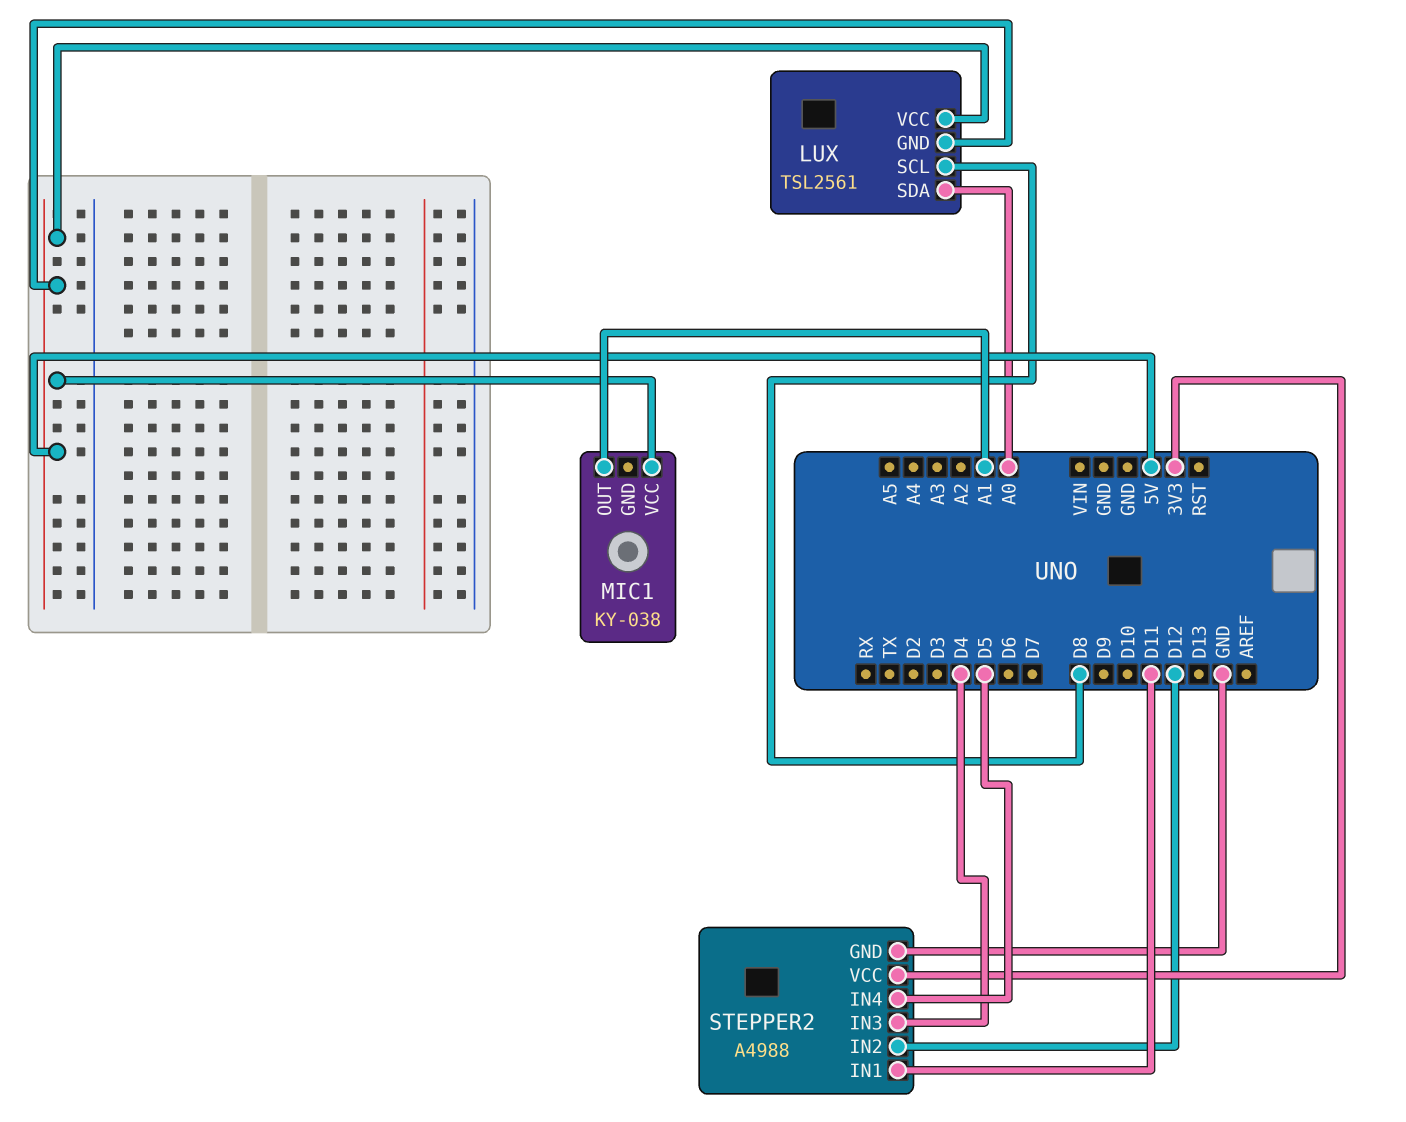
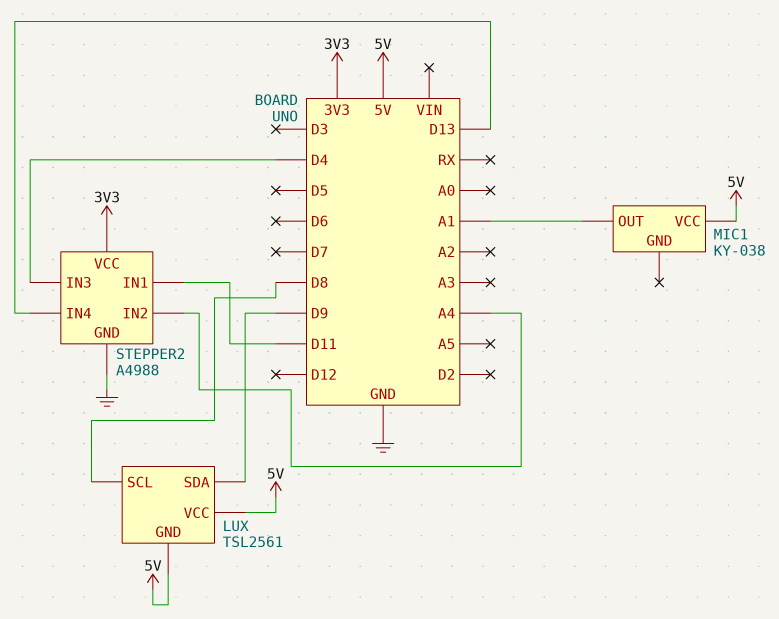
LUX pin SDA: A0 -> D9
STEPPER2 pin IN2: D12 -> A4
STEPPER2 pin IN4: D5 -> D13

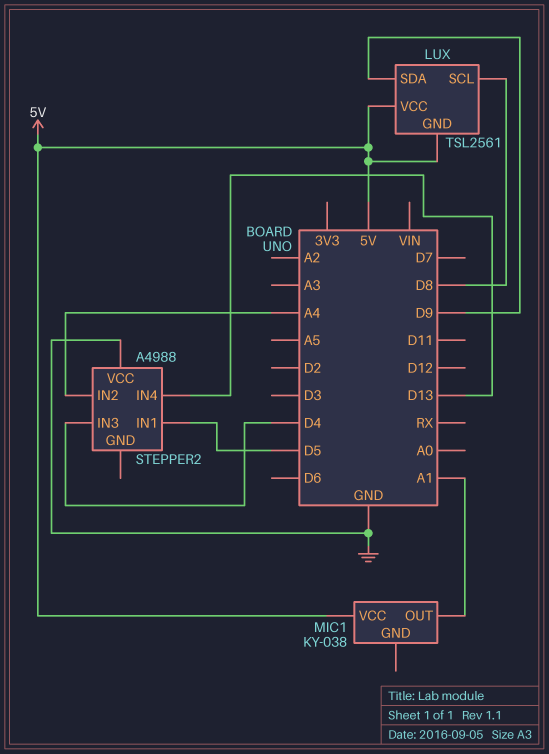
STEPPER2 pin GND: GND -> none
STEPPER2 pin IN1: D11 -> D5
STEPPER2 pin VCC: 3V3 -> GND

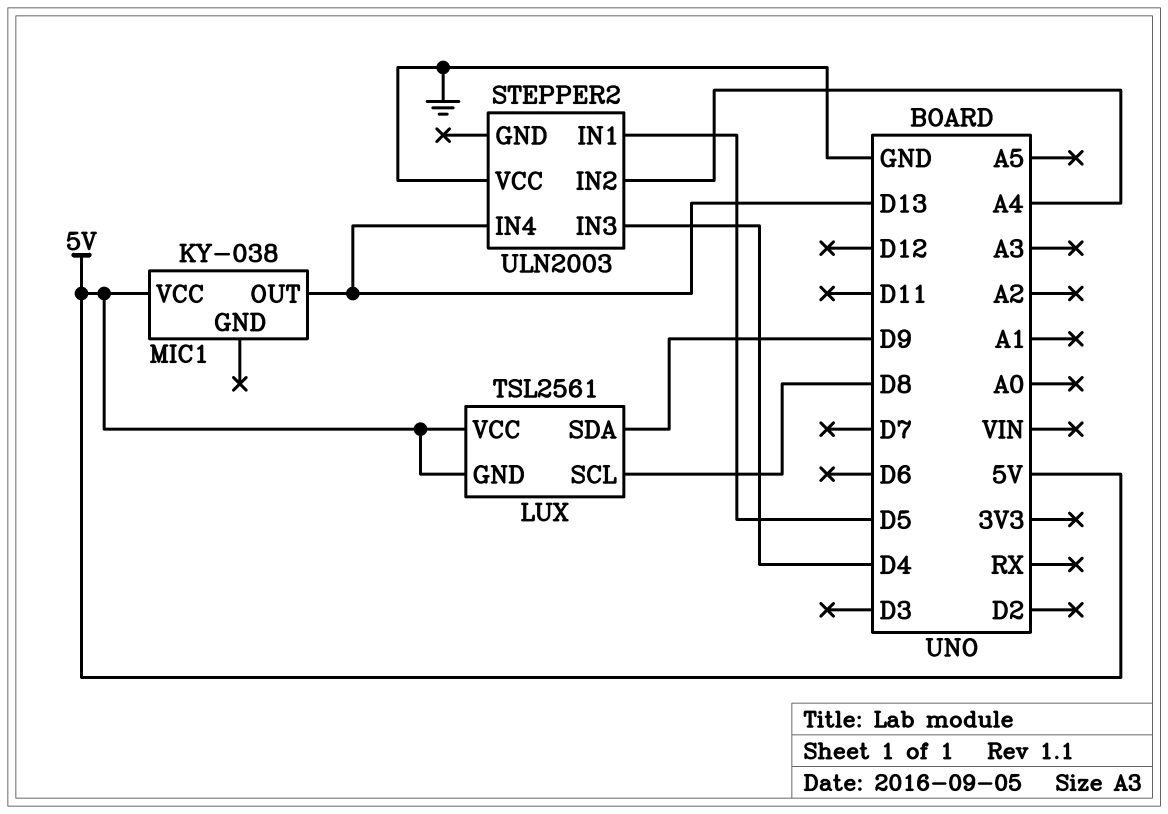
MIC1 pin OUT: A1 -> D13
STEPPER2: A4988 -> ULN2003

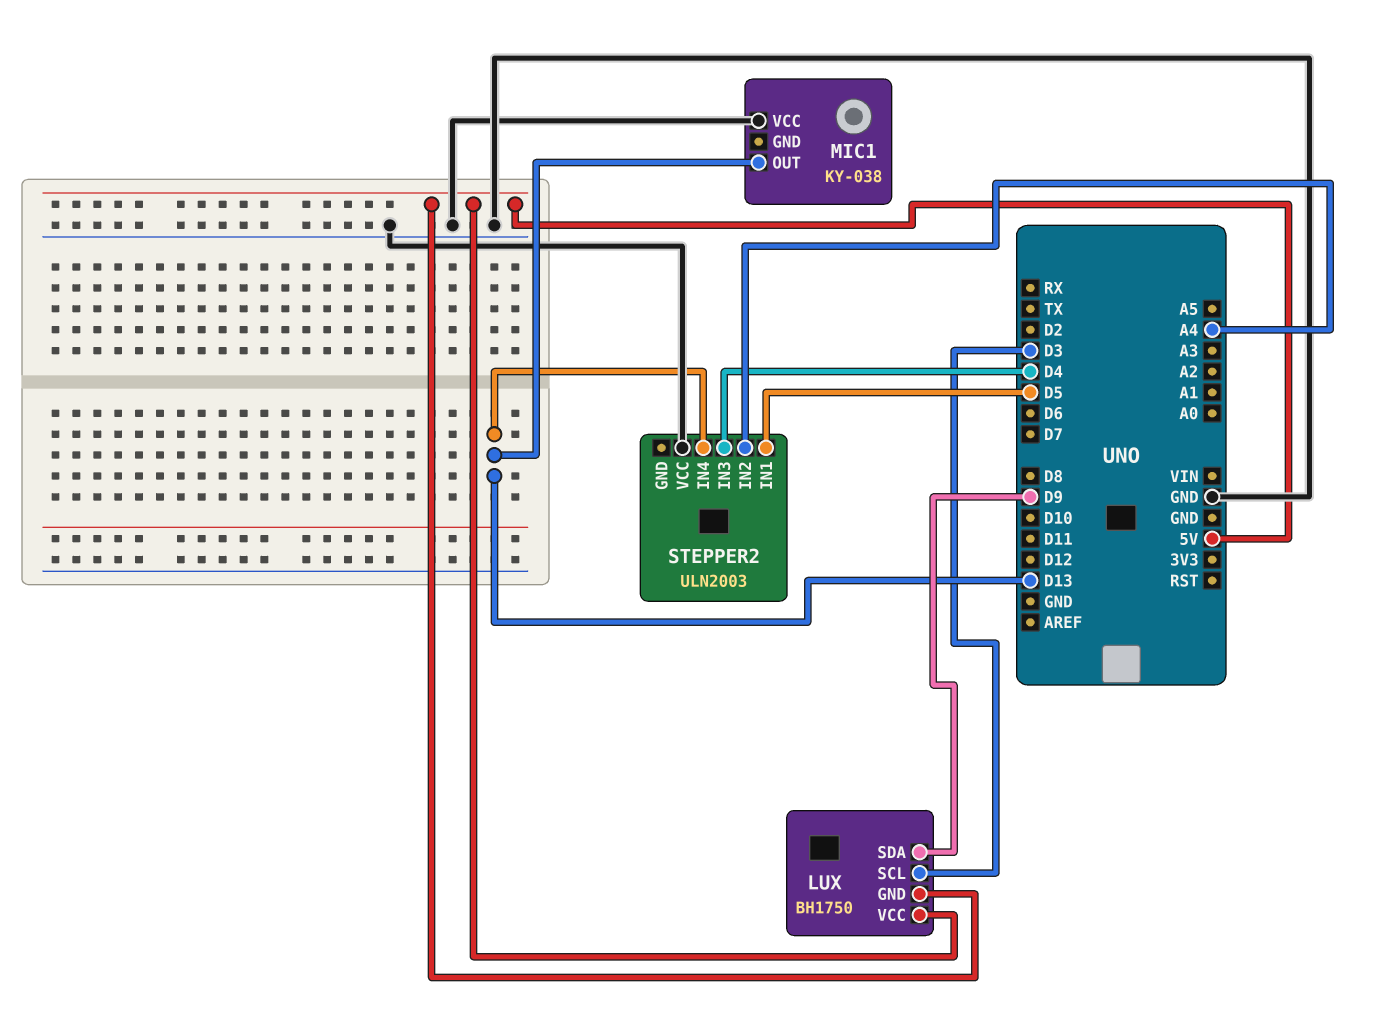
LUX: TSL2561 -> BH1750
LUX pin SCL: D8 -> D3
MIC1 pin VCC: 5V -> GND

